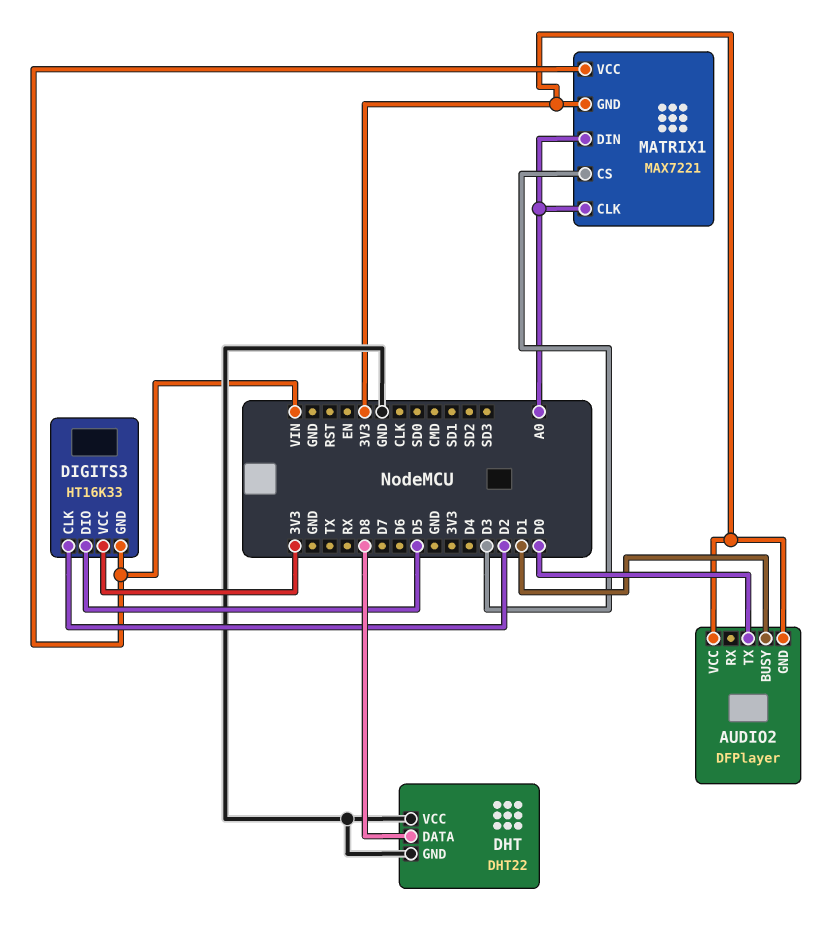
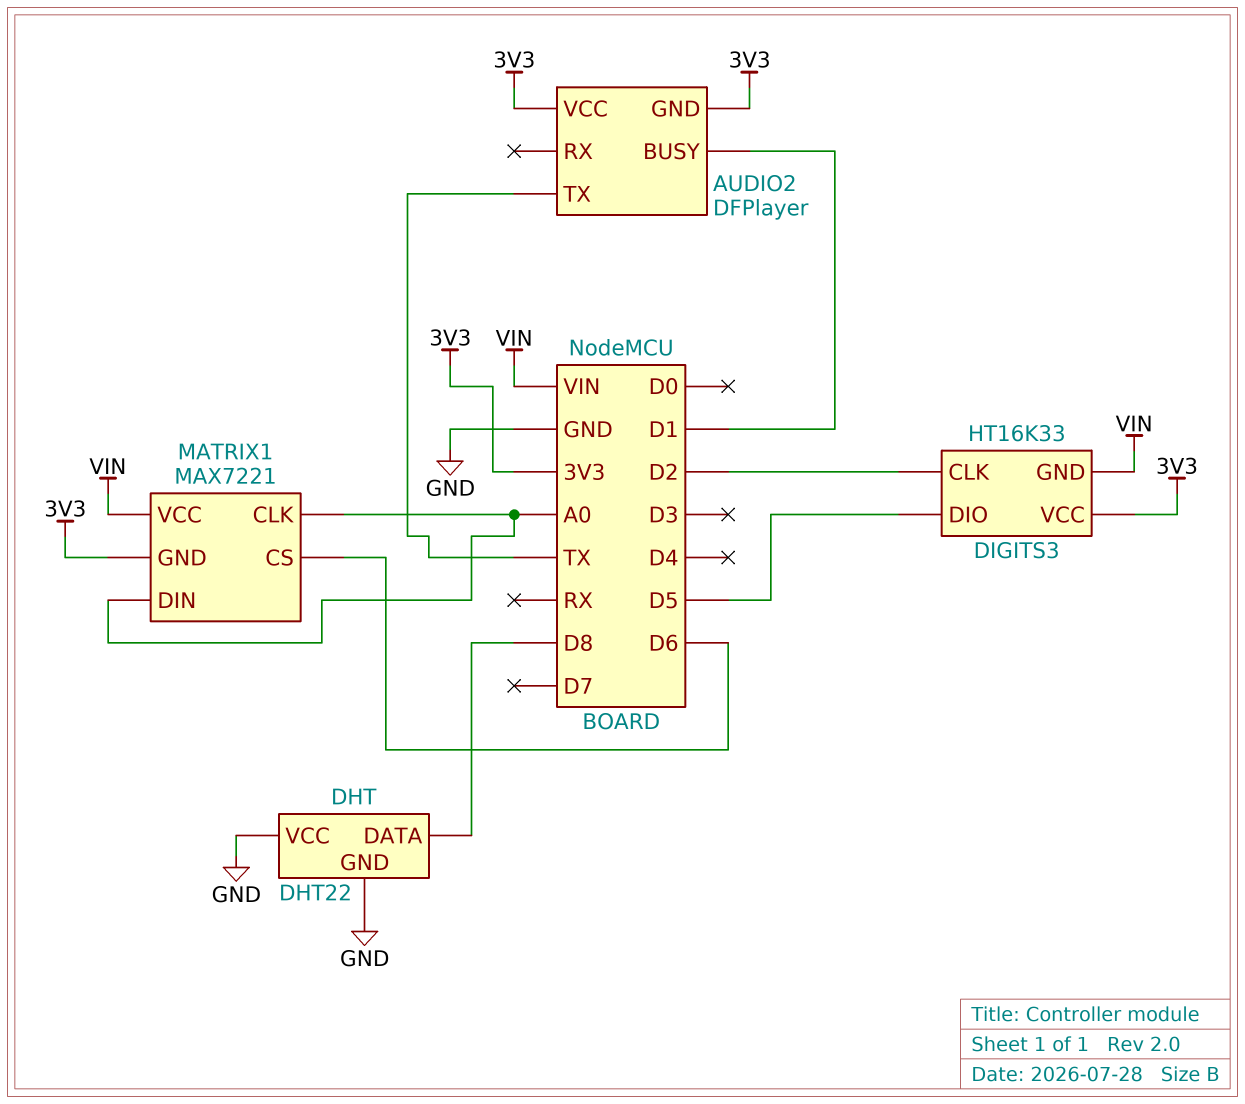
AUDIO2 pin TX: D0 -> TX
MATRIX1 pin CS: D3 -> D6

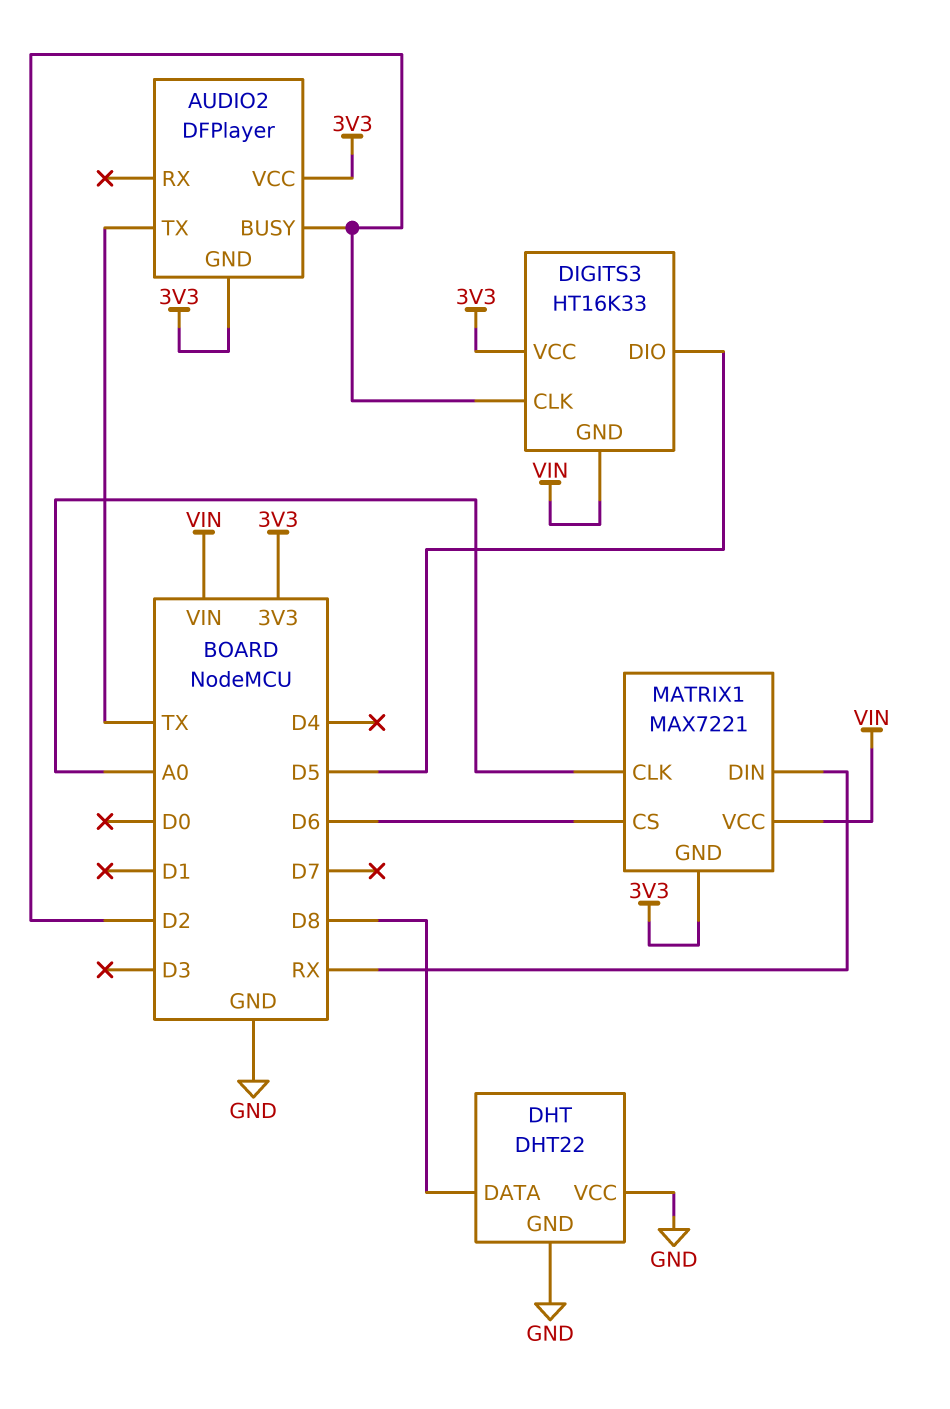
AUDIO2 pin BUSY: D1 -> D2
MATRIX1 pin DIN: A0 -> RX

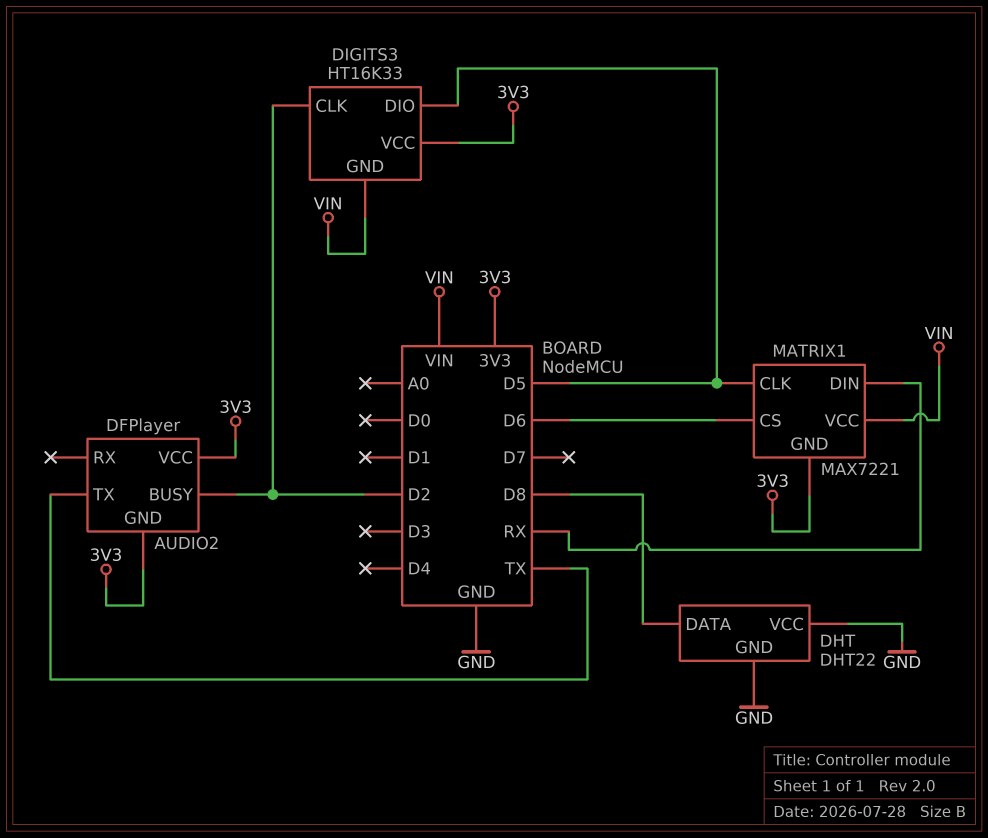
MATRIX1 pin CLK: A0 -> D5

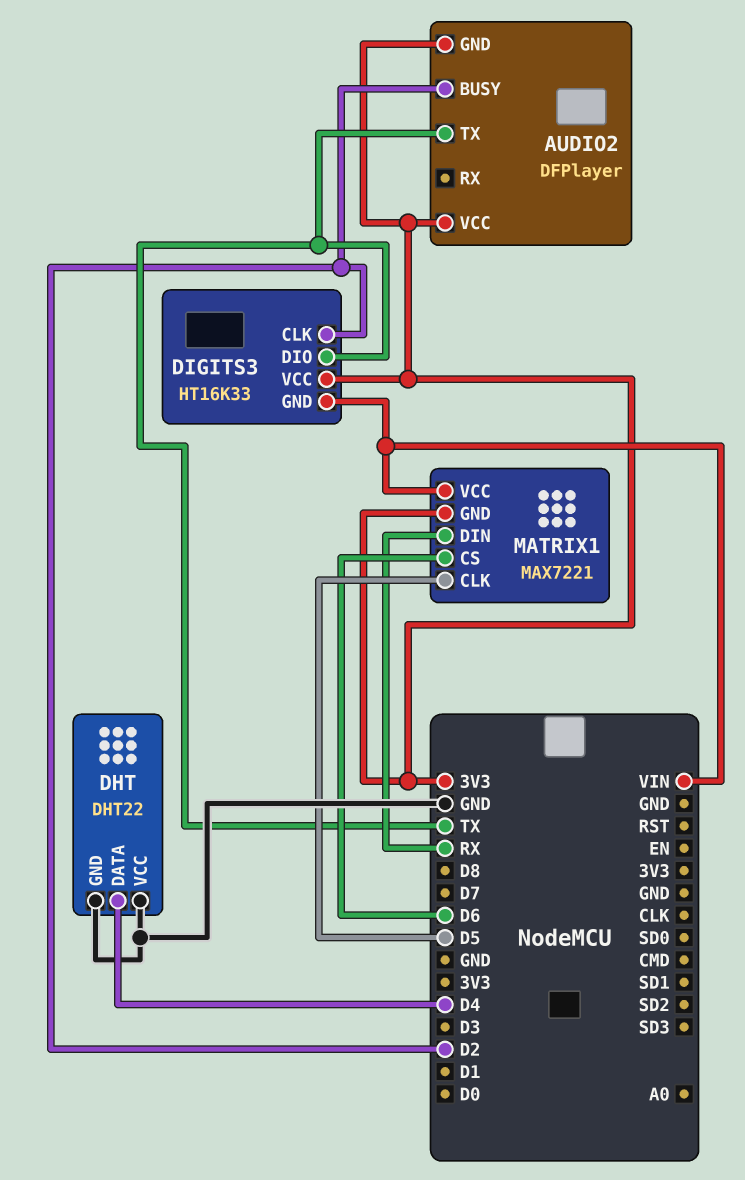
DHT pin DATA: D8 -> D4
DIGITS3 pin DIO: D5 -> TX

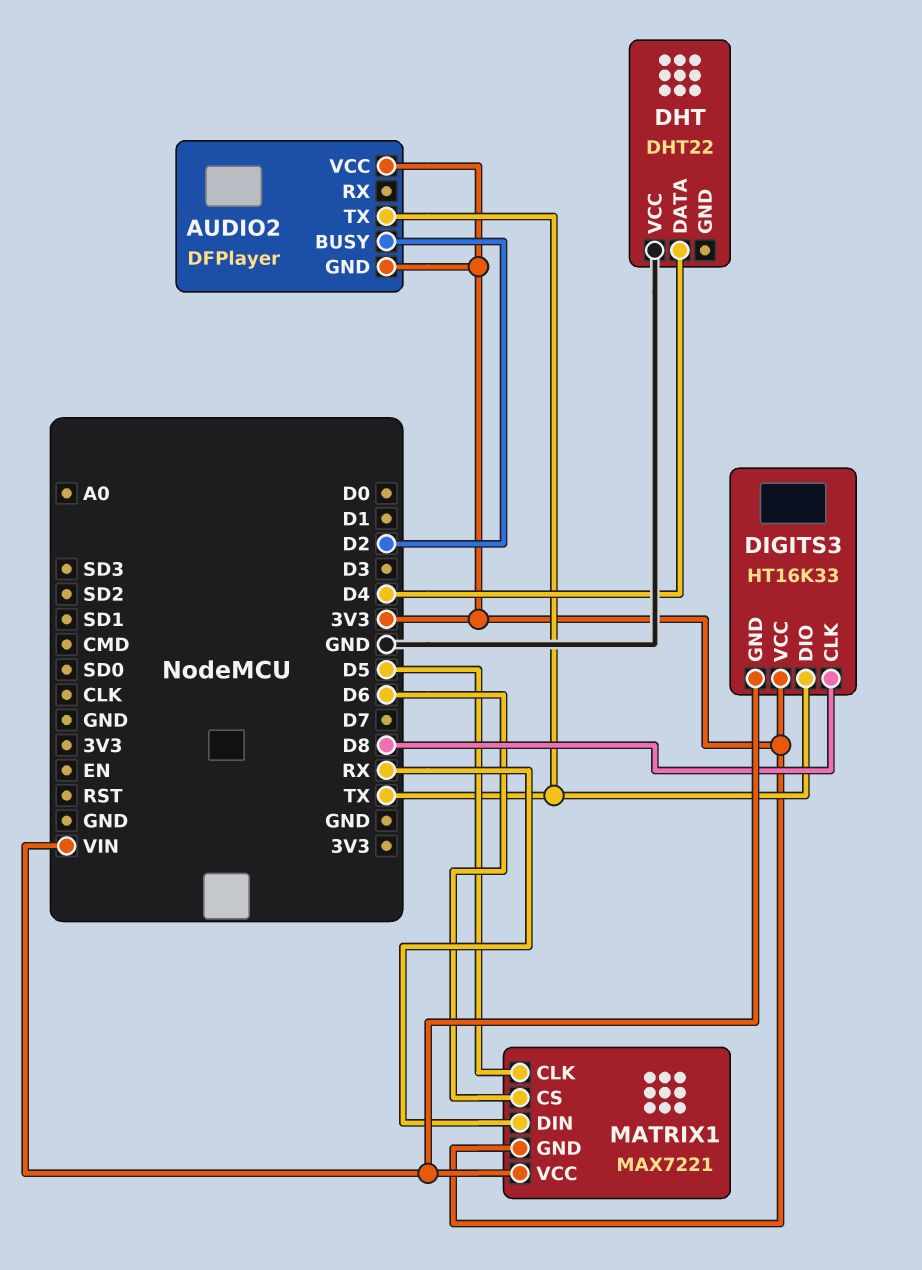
DHT pin GND: GND -> none
DIGITS3 pin CLK: D2 -> D8

